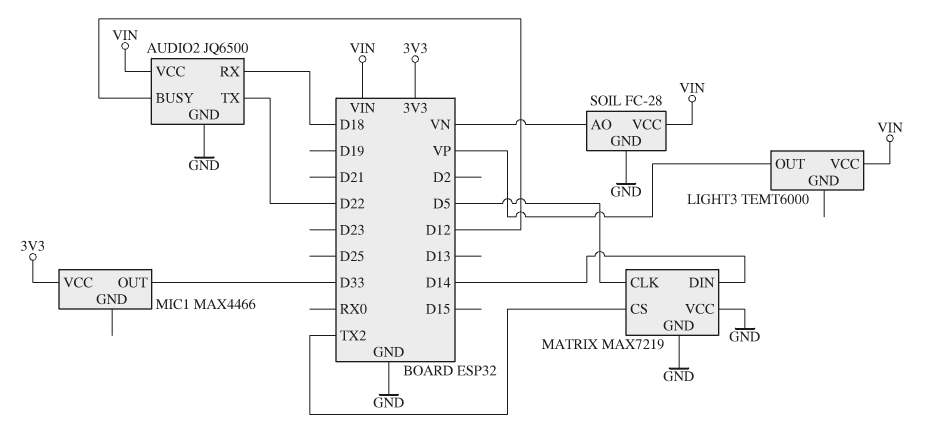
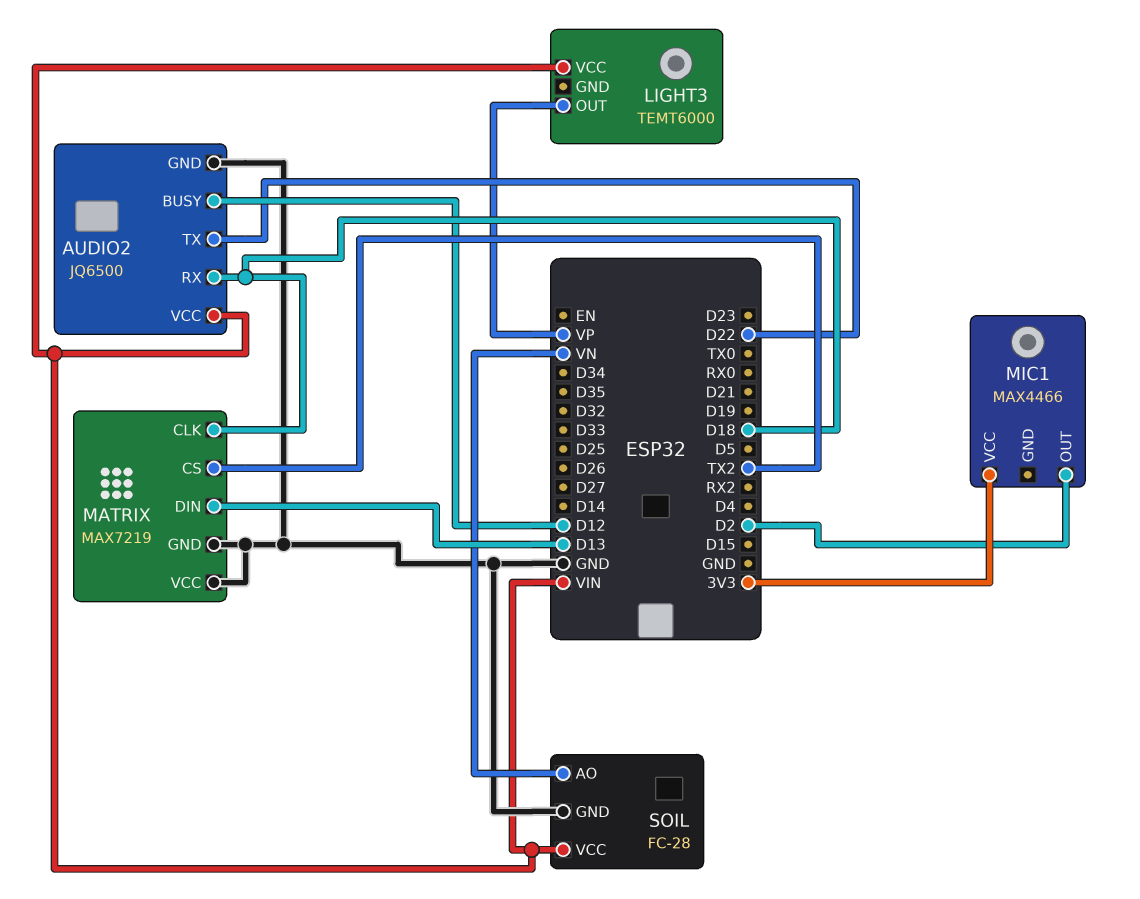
MATRIX pin CLK: D5 -> D18
MATRIX pin DIN: D14 -> D13
MIC1 pin OUT: D33 -> D2

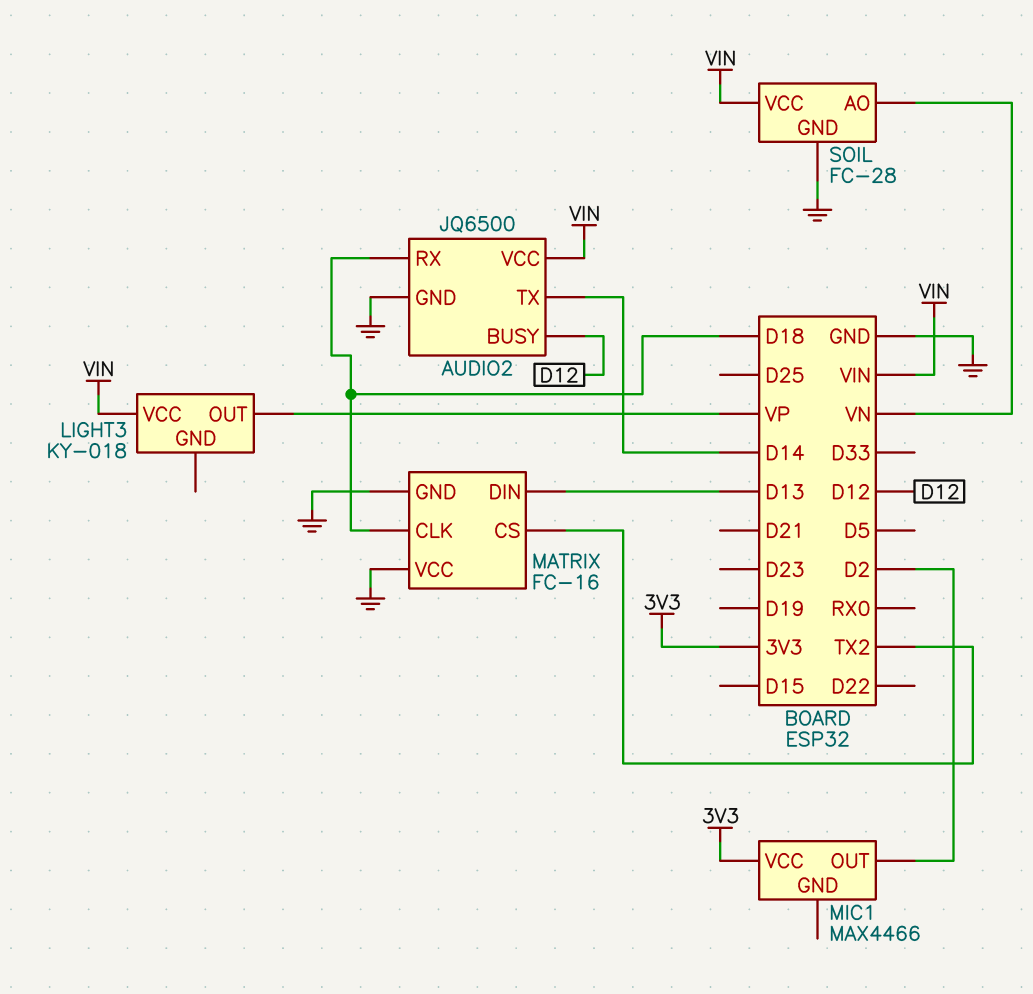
AUDIO2 pin TX: D22 -> D14
LIGHT3: TEMT6000 -> KY-018
MATRIX: MAX7219 -> FC-16

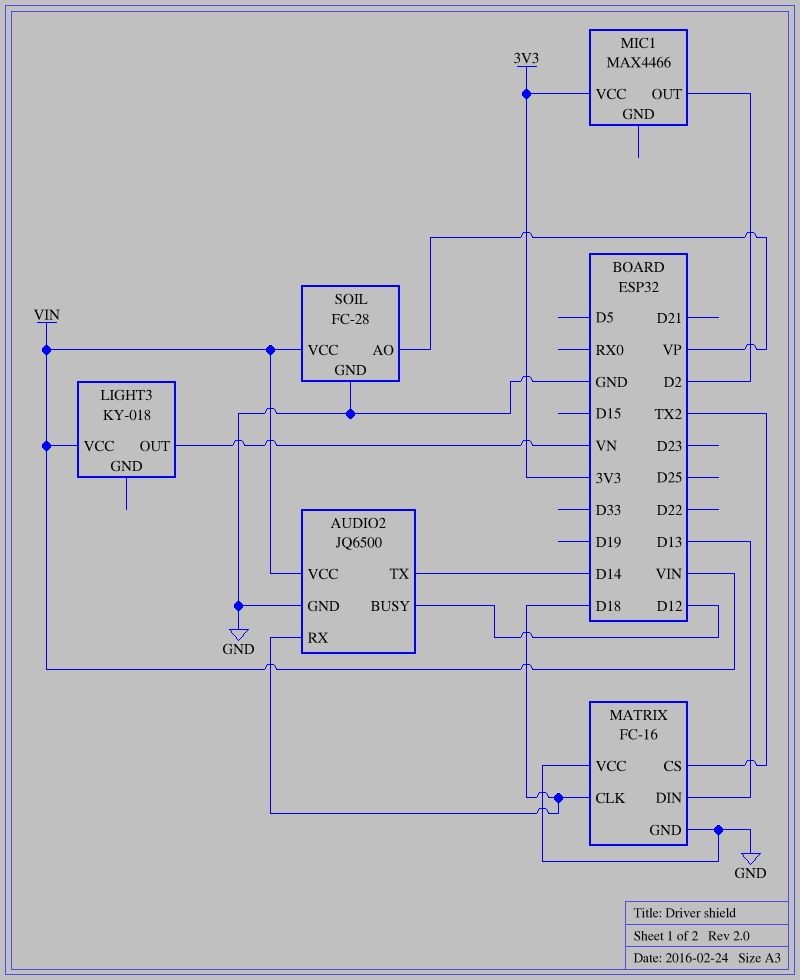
LIGHT3 pin OUT: VP -> VN
SOIL pin AO: VN -> VP

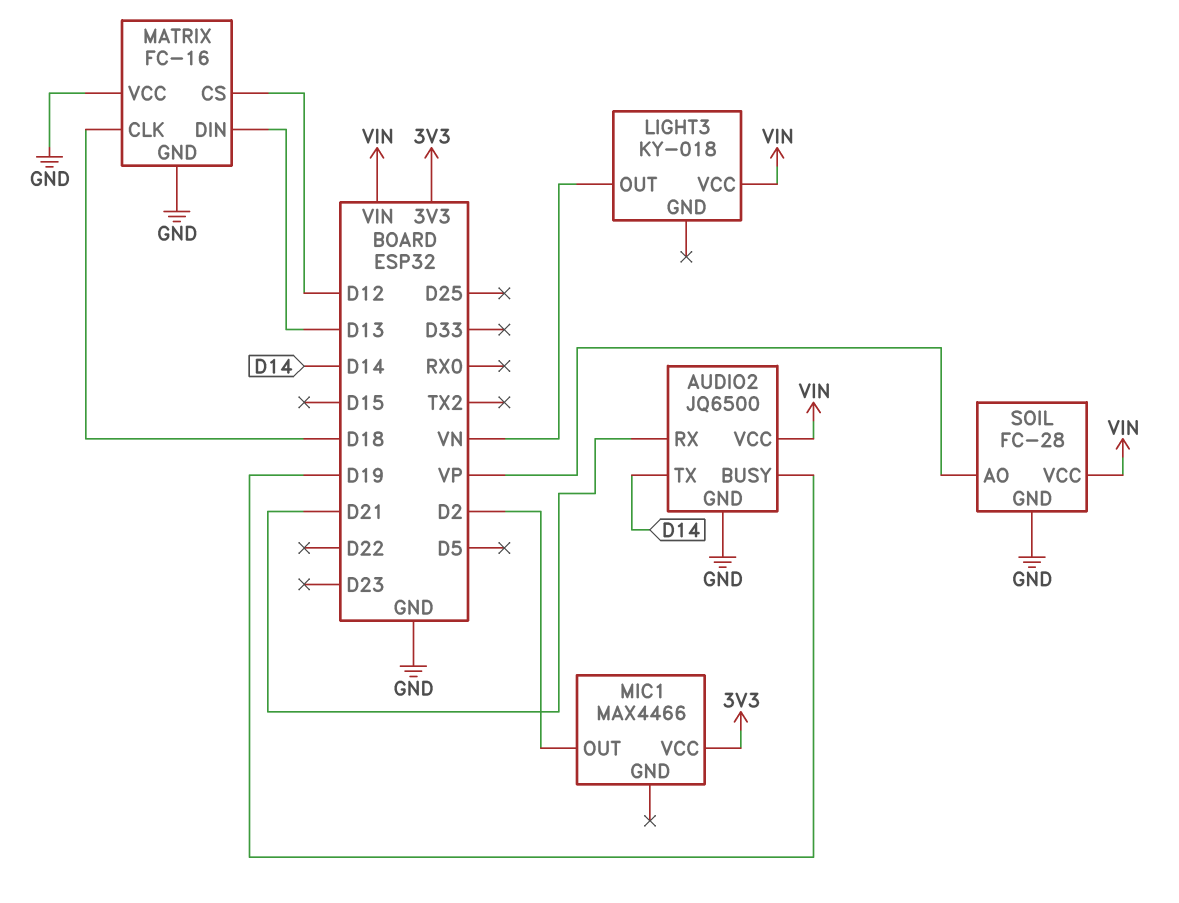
AUDIO2 pin BUSY: D12 -> D19
AUDIO2 pin RX: D18 -> D21
MATRIX pin CS: TX2 -> D12

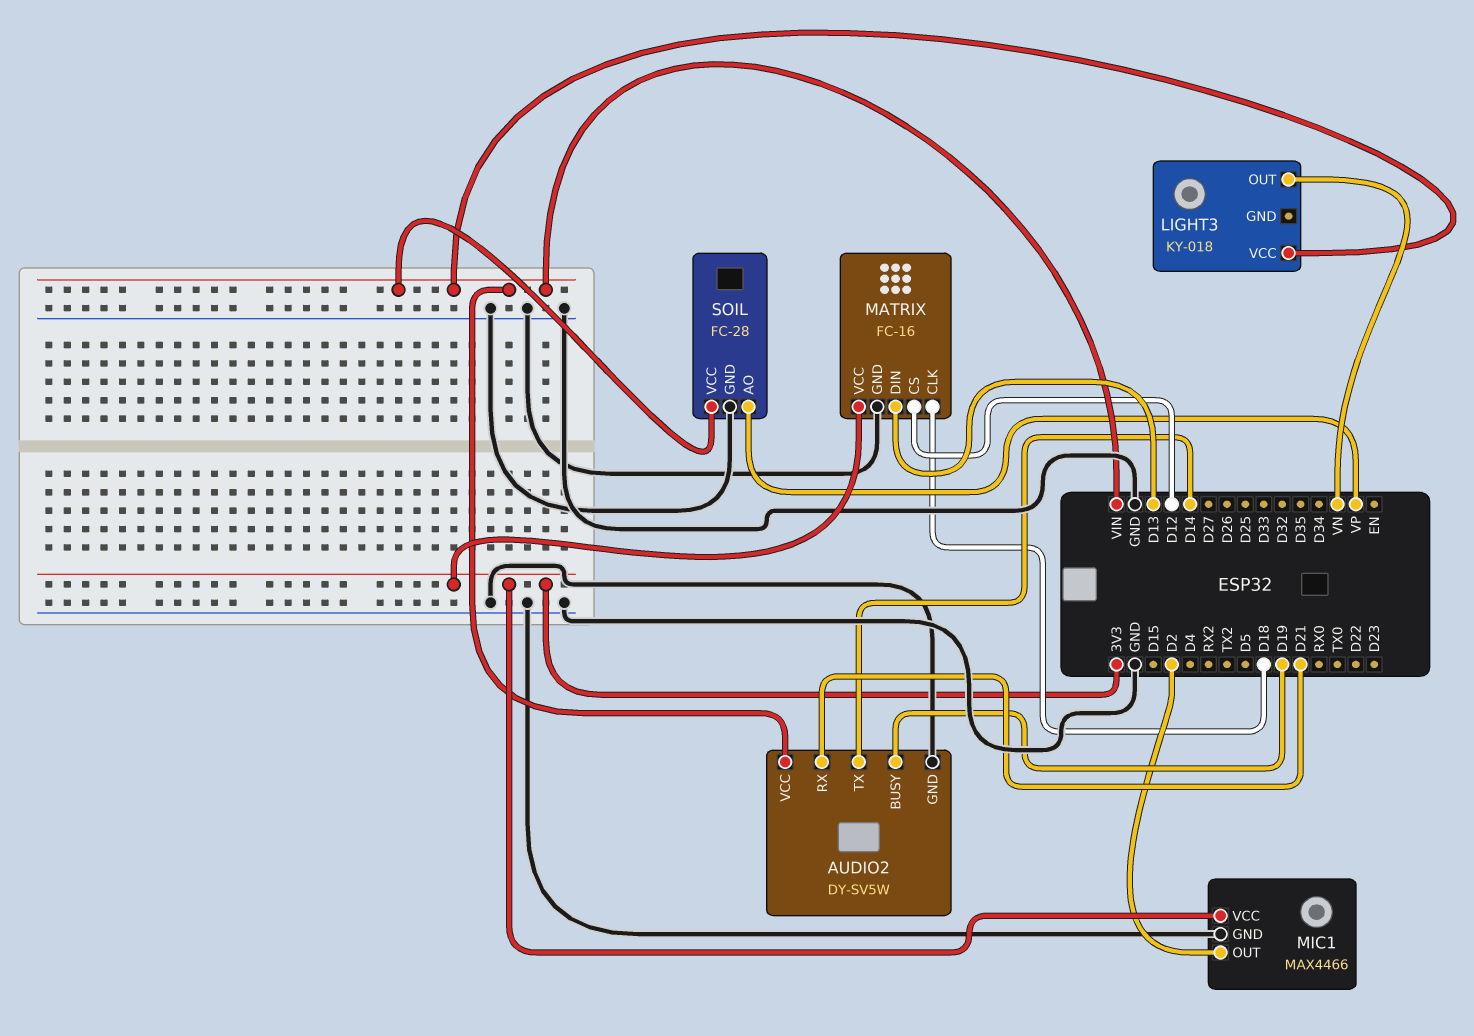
AUDIO2: JQ6500 -> DY-SV5W
MATRIX pin VCC: GND -> 3V3
MIC1 pin GND: none -> GND

